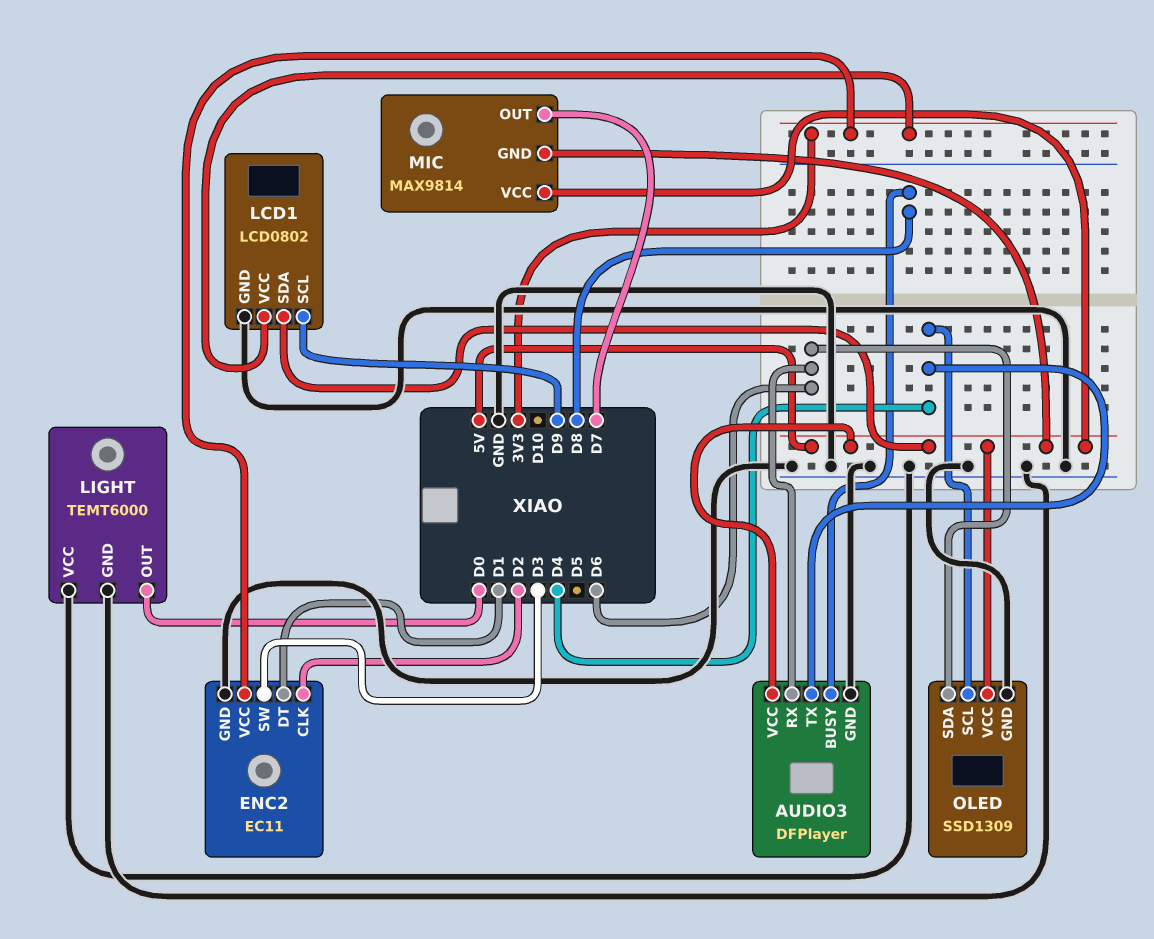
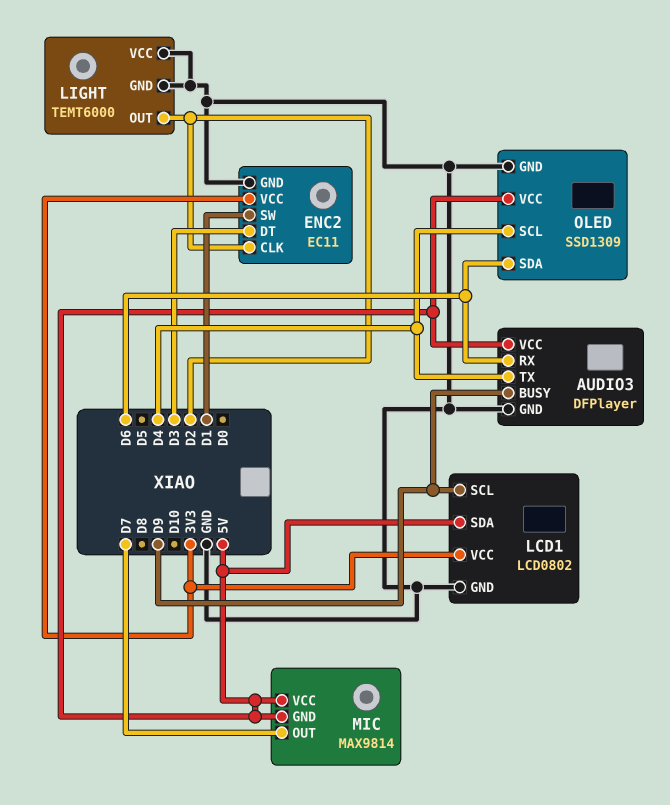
AUDIO3 pin BUSY: D8 -> D9
ENC2 pin DT: D1 -> D3
ENC2 pin SW: D3 -> D1
LIGHT pin OUT: D0 -> D2

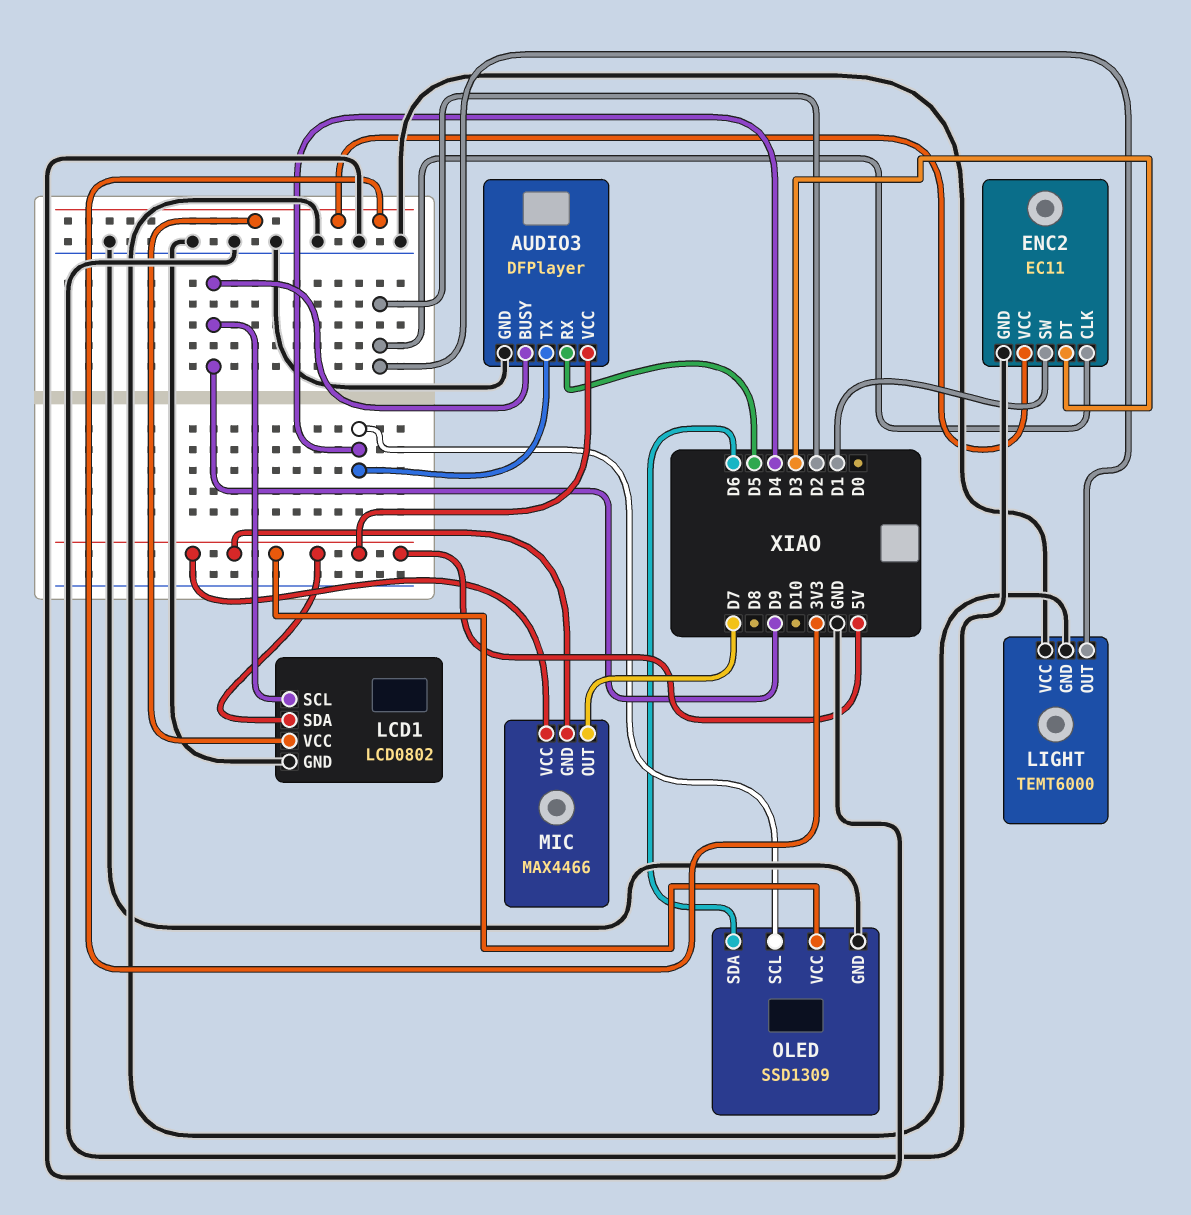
AUDIO3 pin RX: D6 -> D5
MIC: MAX9814 -> MAX4466

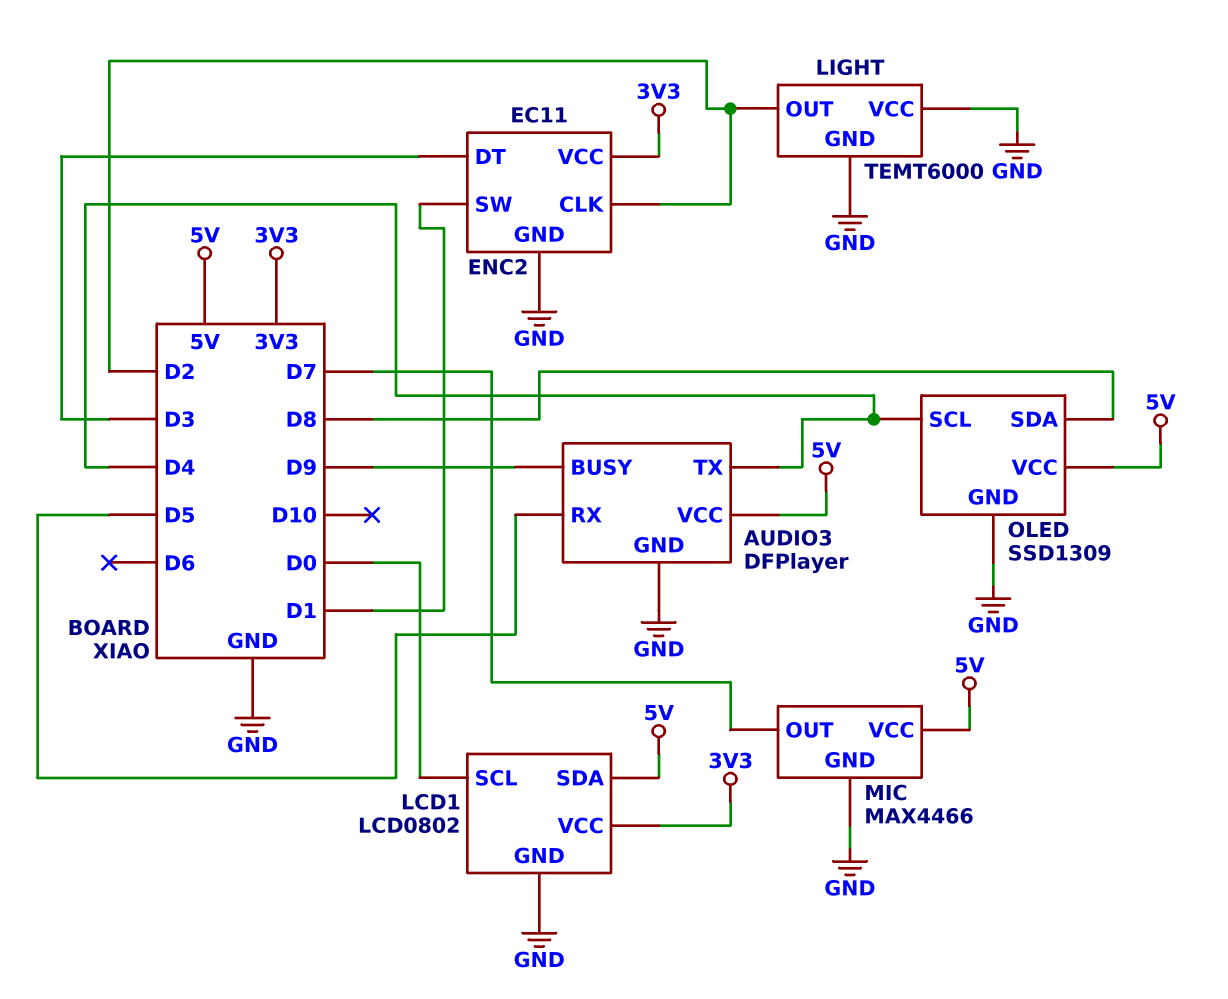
LCD1 pin SCL: D9 -> D0
MIC pin GND: 5V -> GND
OLED pin SDA: D6 -> D8

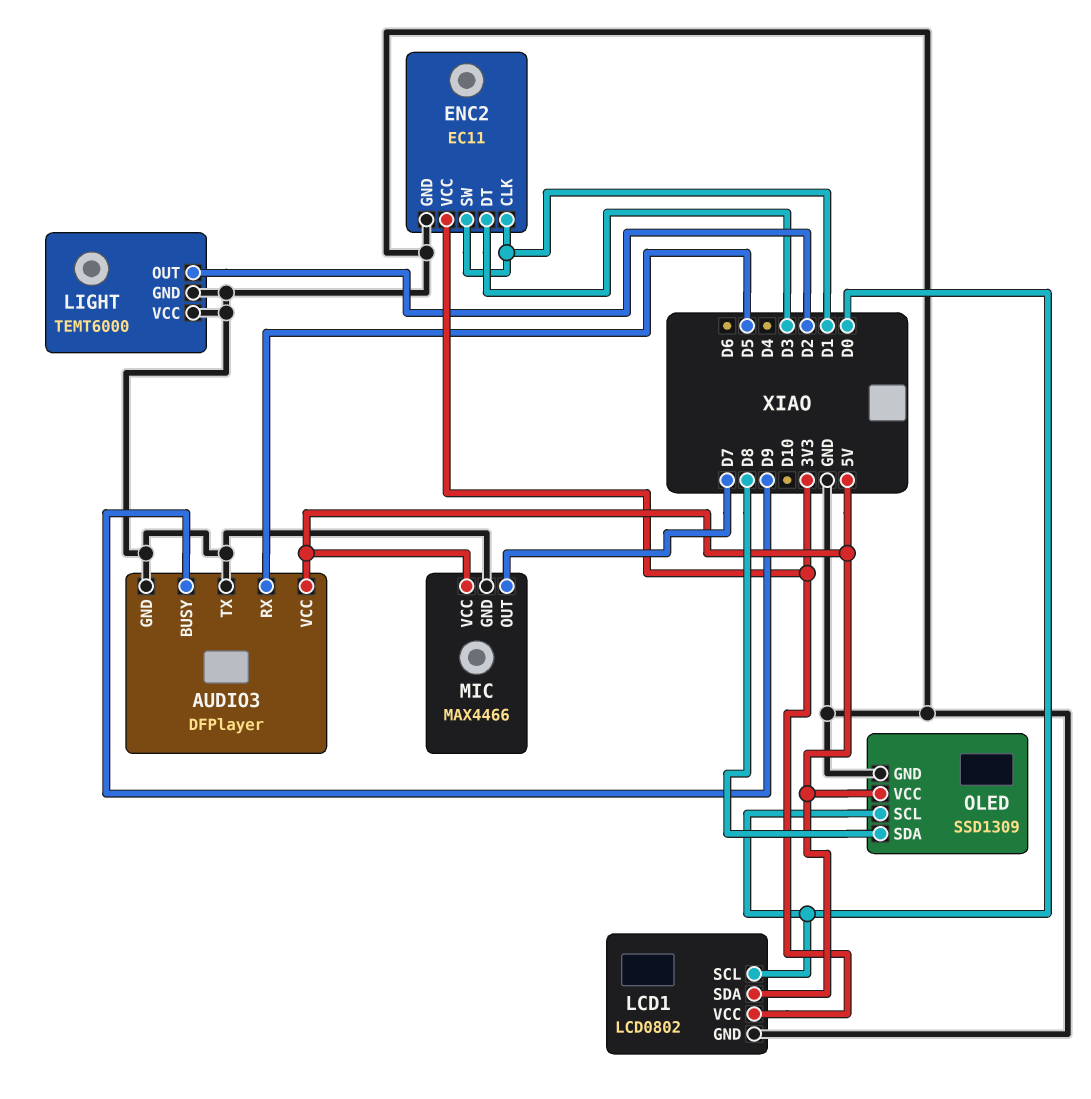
AUDIO3 pin TX: D4 -> GND
ENC2 pin CLK: D2 -> D1
OLED pin SCL: D4 -> D0

